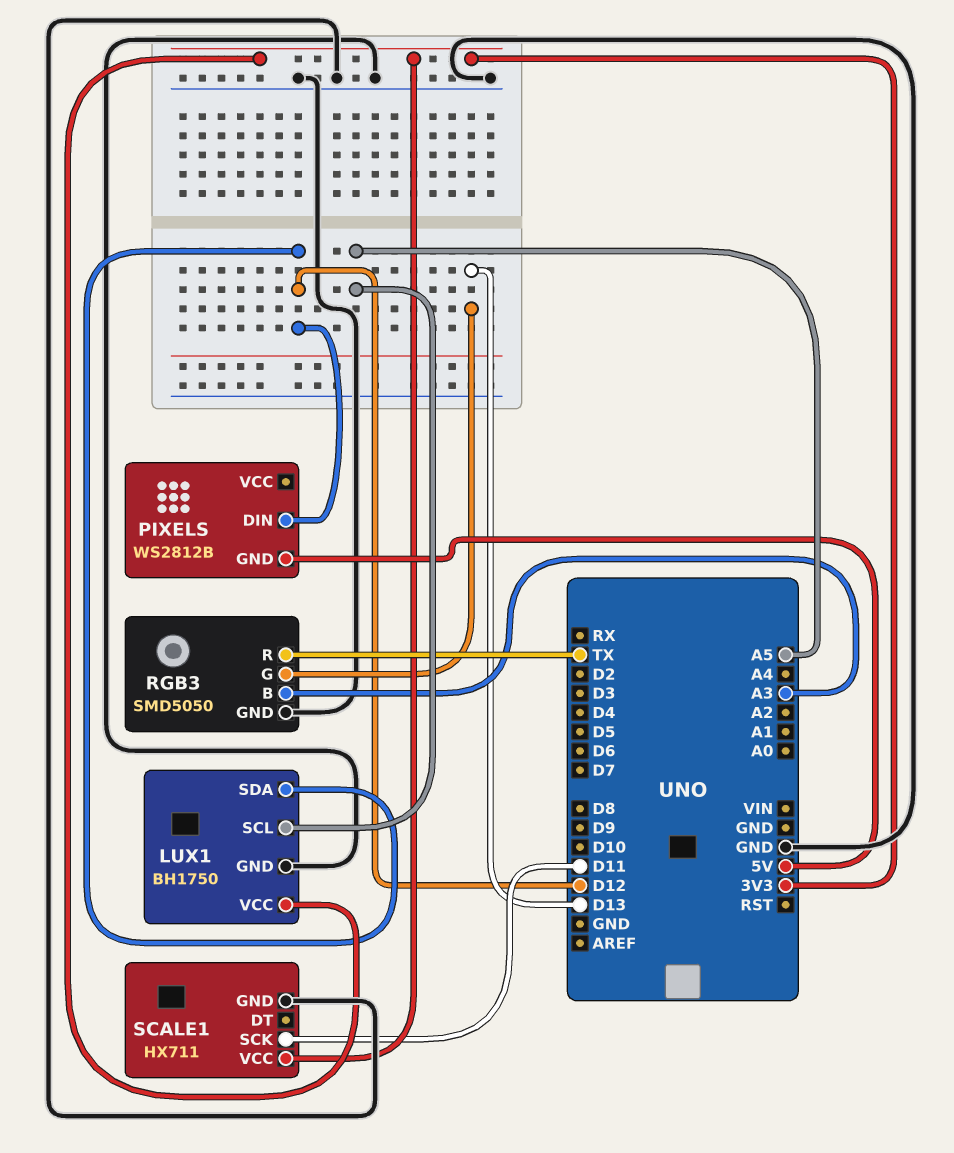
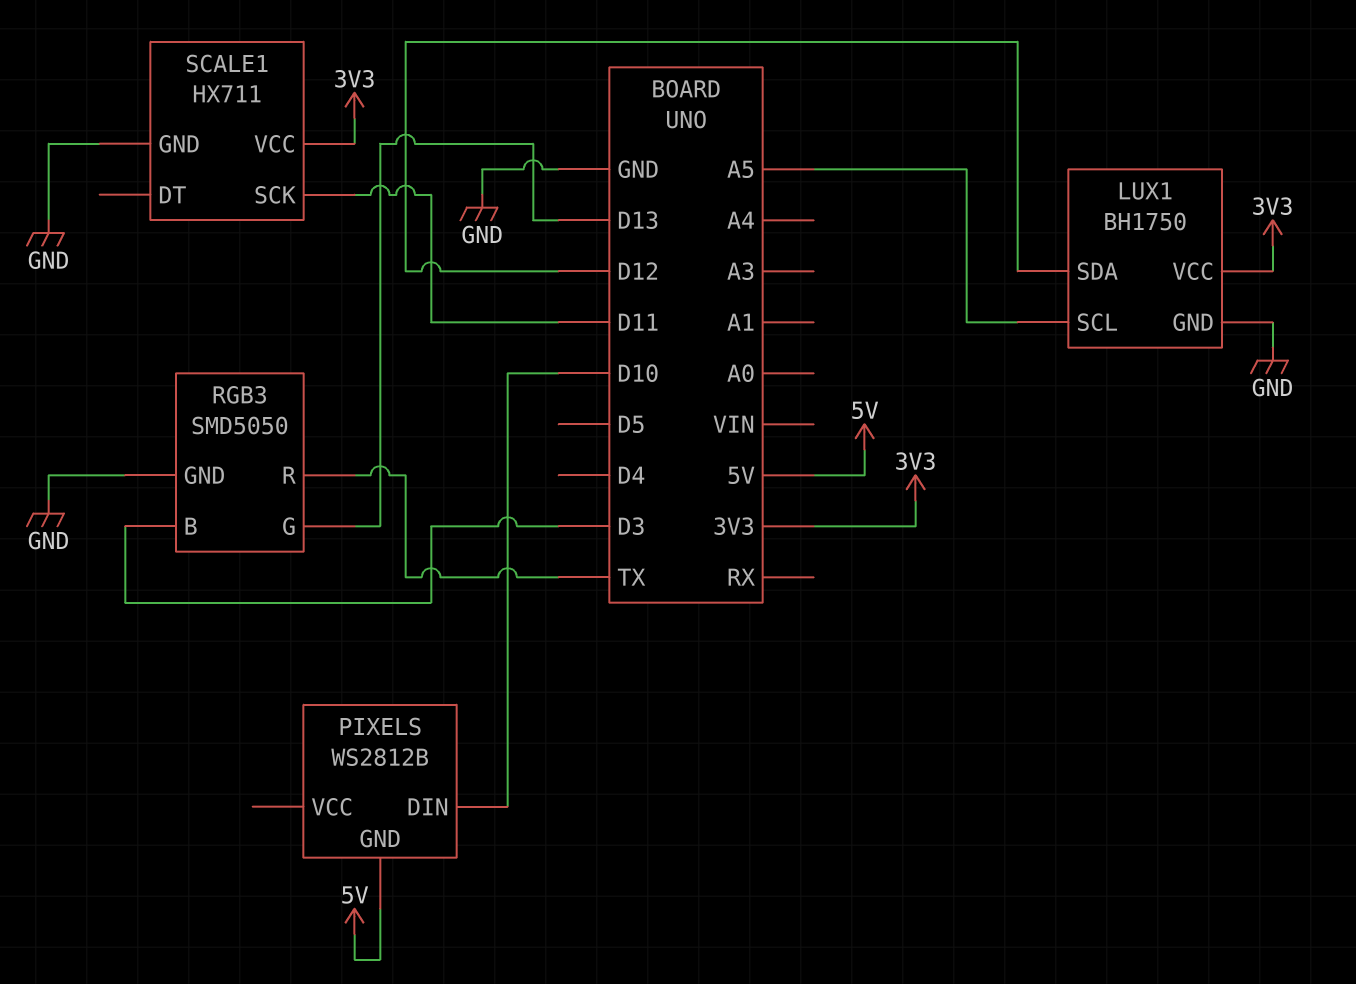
PIXELS pin DIN: D12 -> D10
RGB3 pin B: A3 -> D3

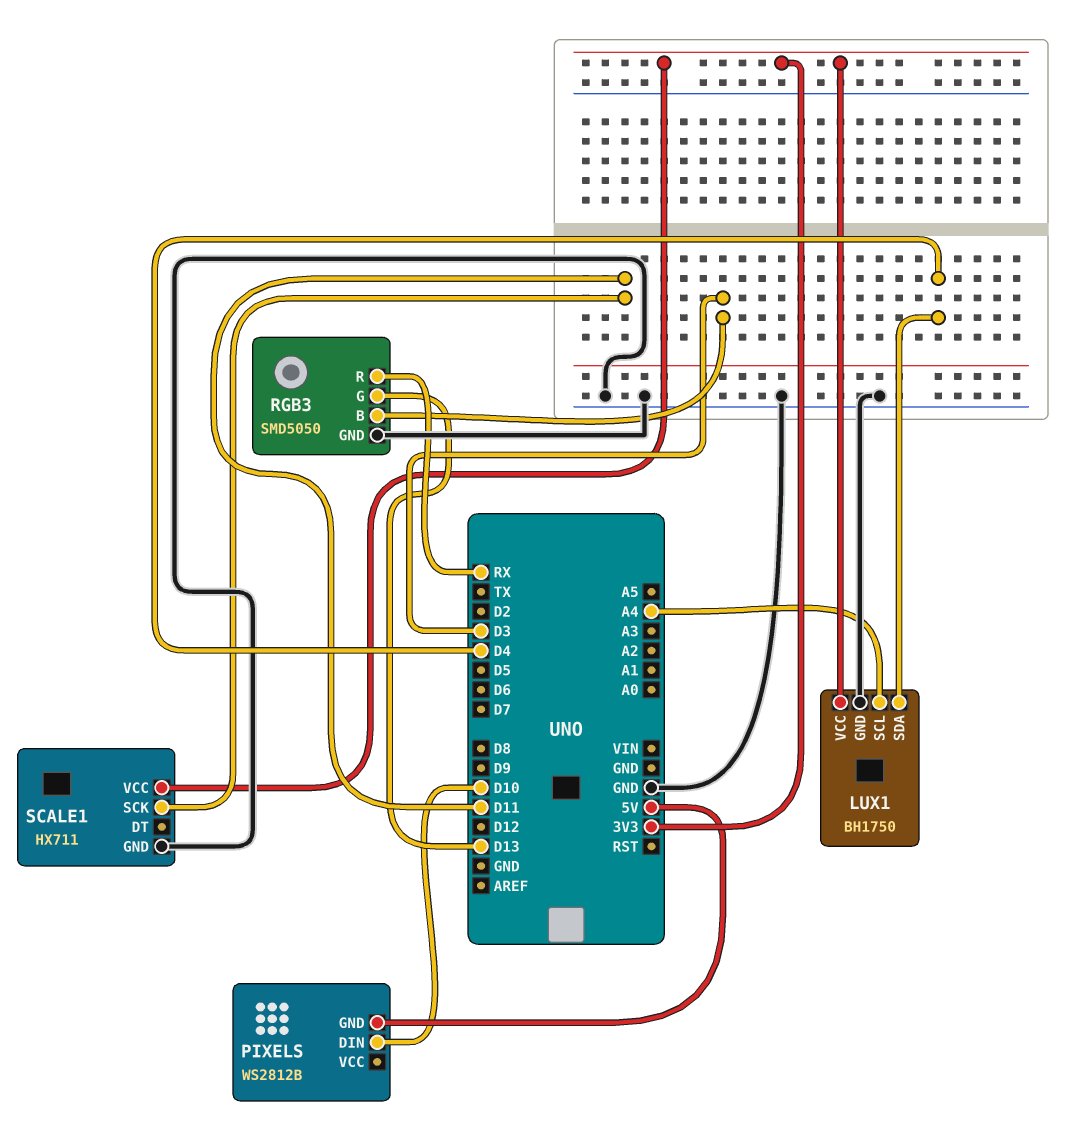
LUX1 pin SCL: A5 -> A4
LUX1 pin SDA: D12 -> D4
RGB3 pin R: TX -> RX

